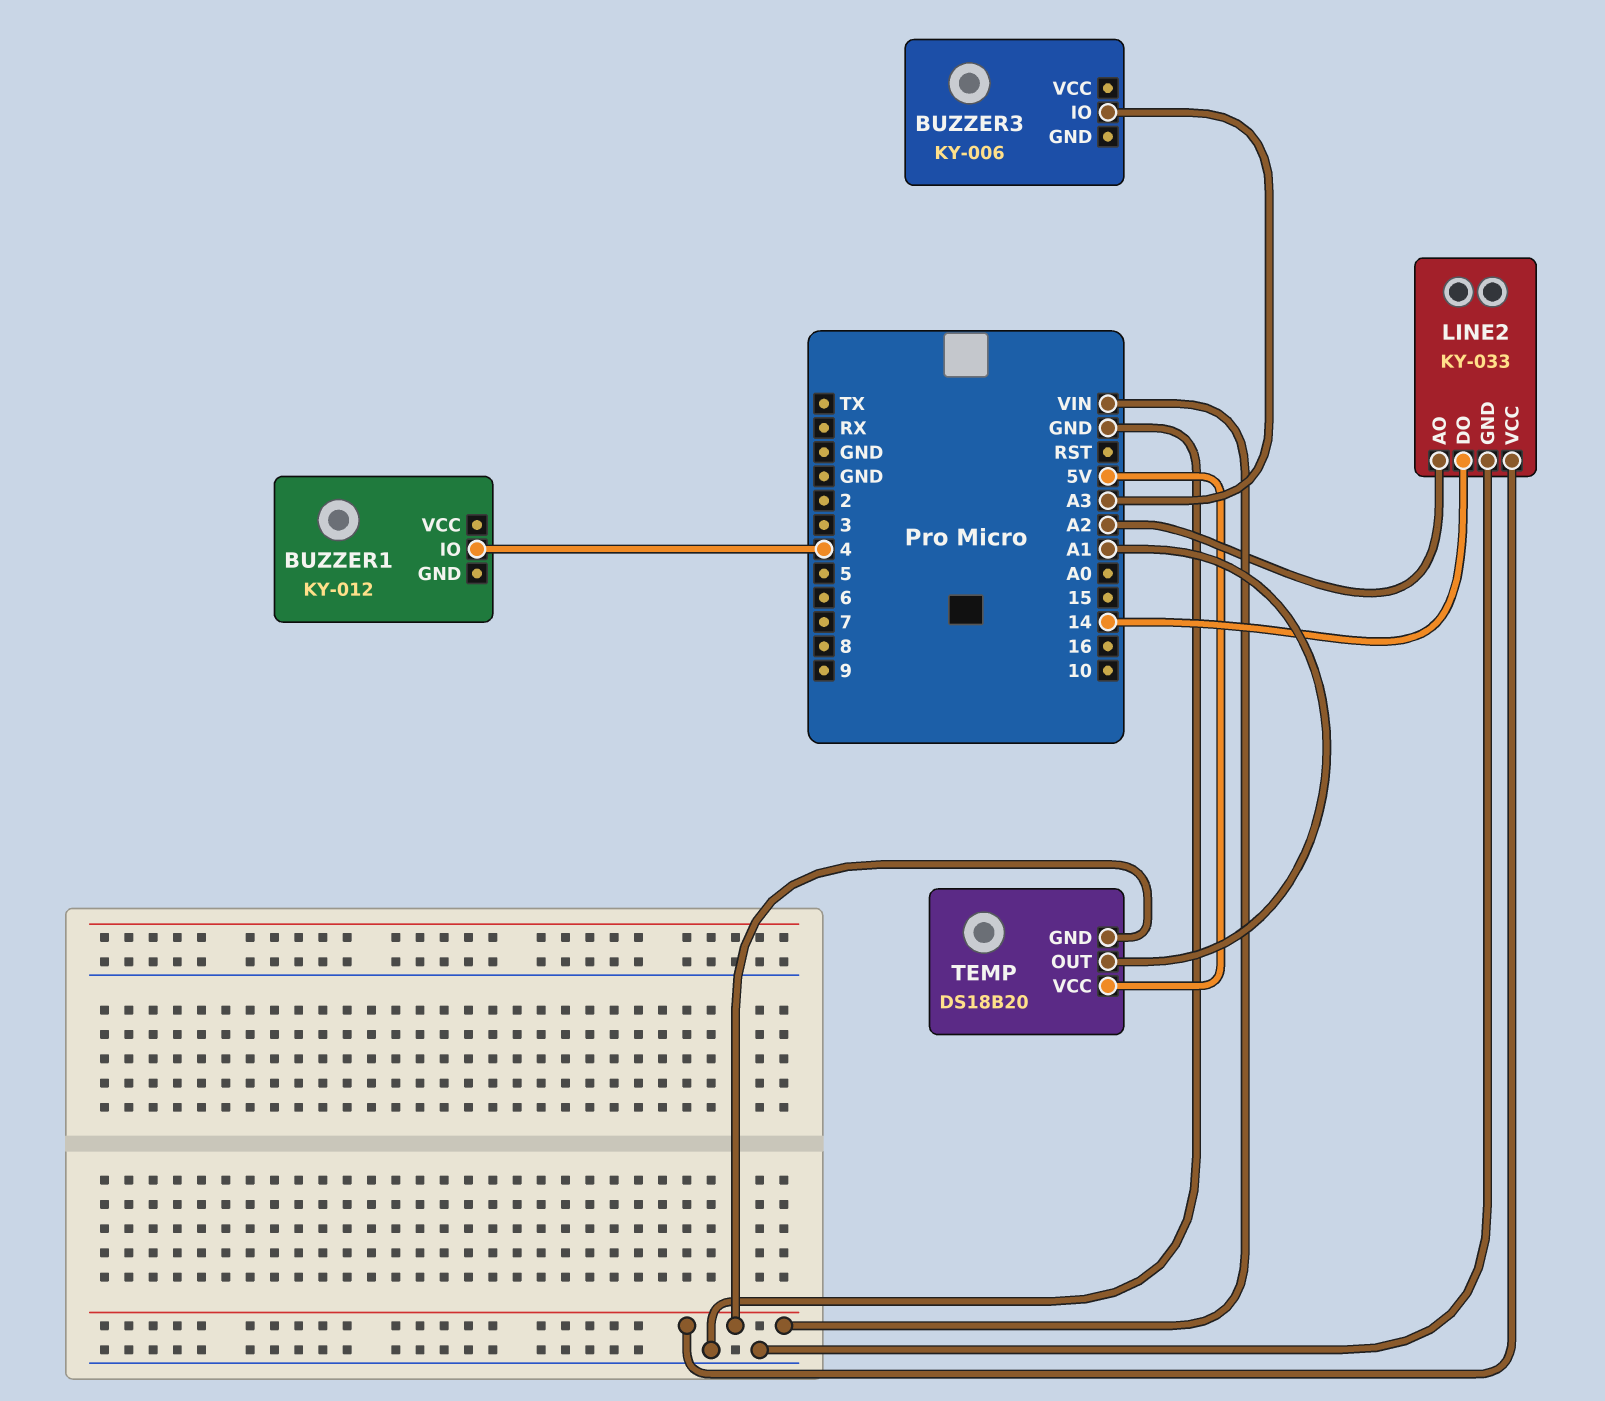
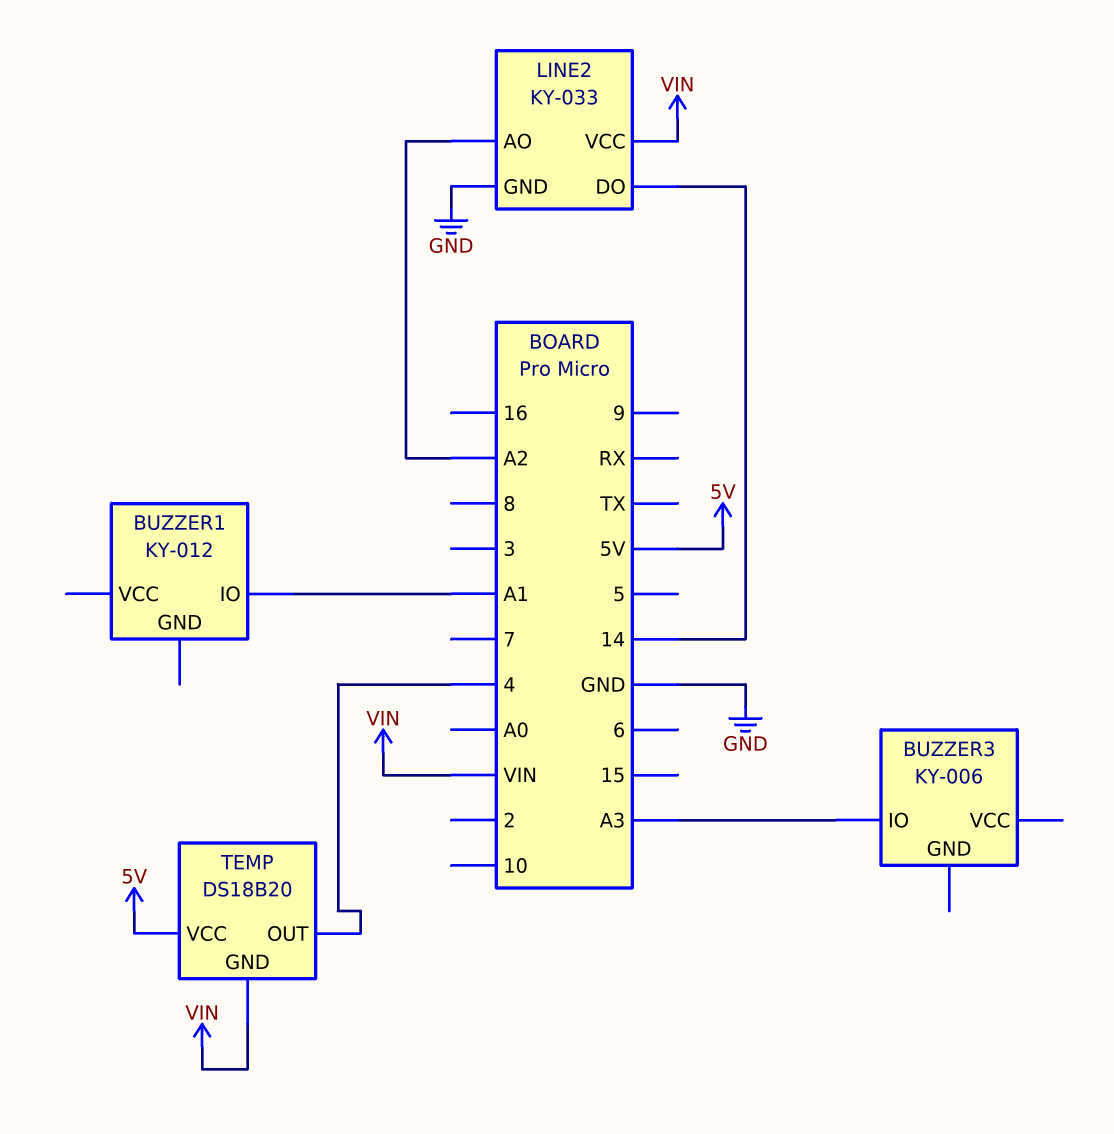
BUZZER1 pin IO: 4 -> A1
TEMP pin OUT: A1 -> 4

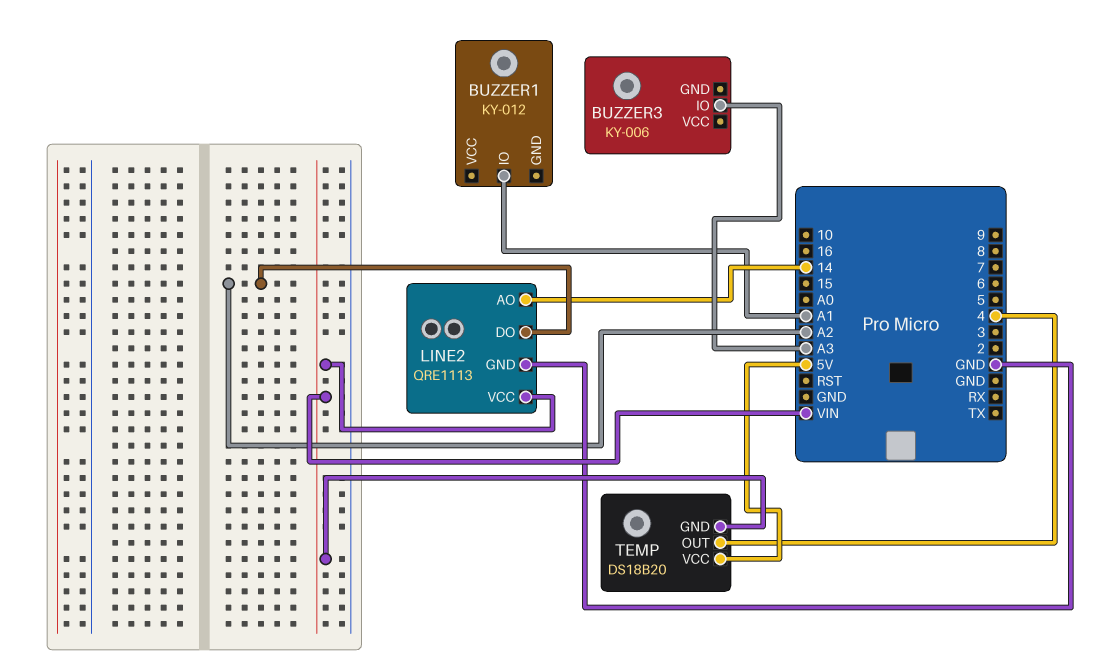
LINE2: KY-033 -> QRE1113
LINE2 pin AO: A2 -> 14
LINE2 pin DO: 14 -> A2

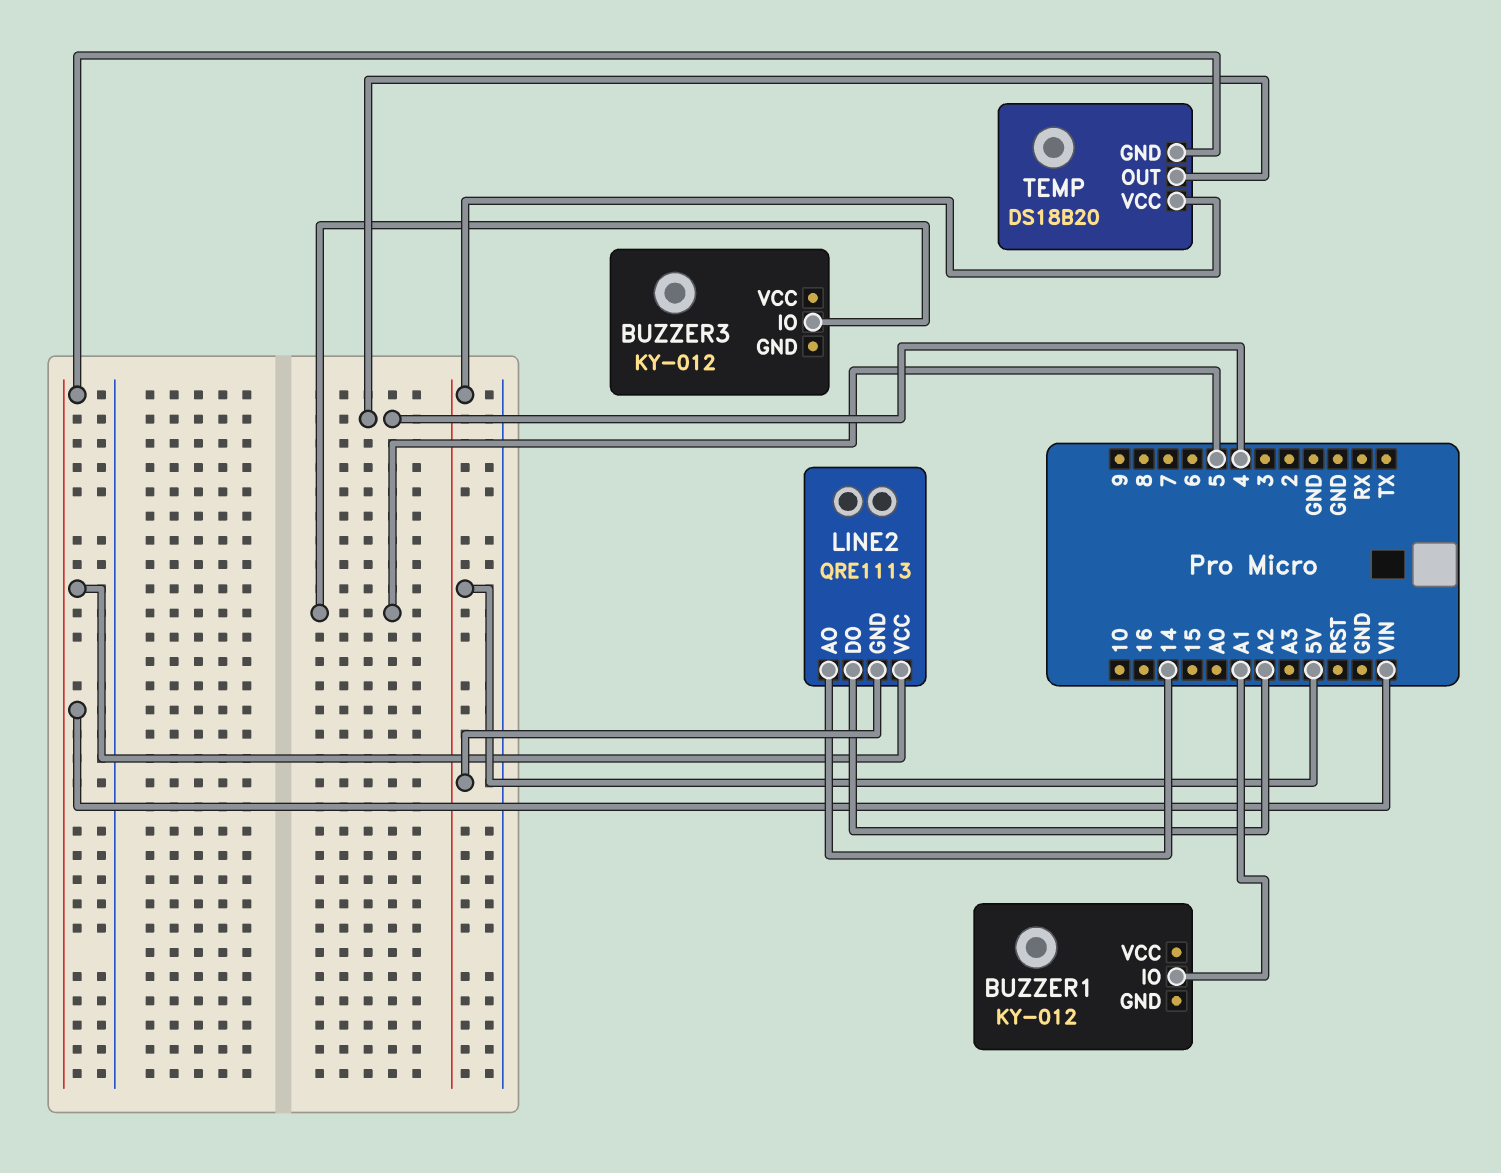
BUZZER3: KY-006 -> KY-012
BUZZER3 pin IO: A3 -> 5
LINE2 pin GND: GND -> 5V

